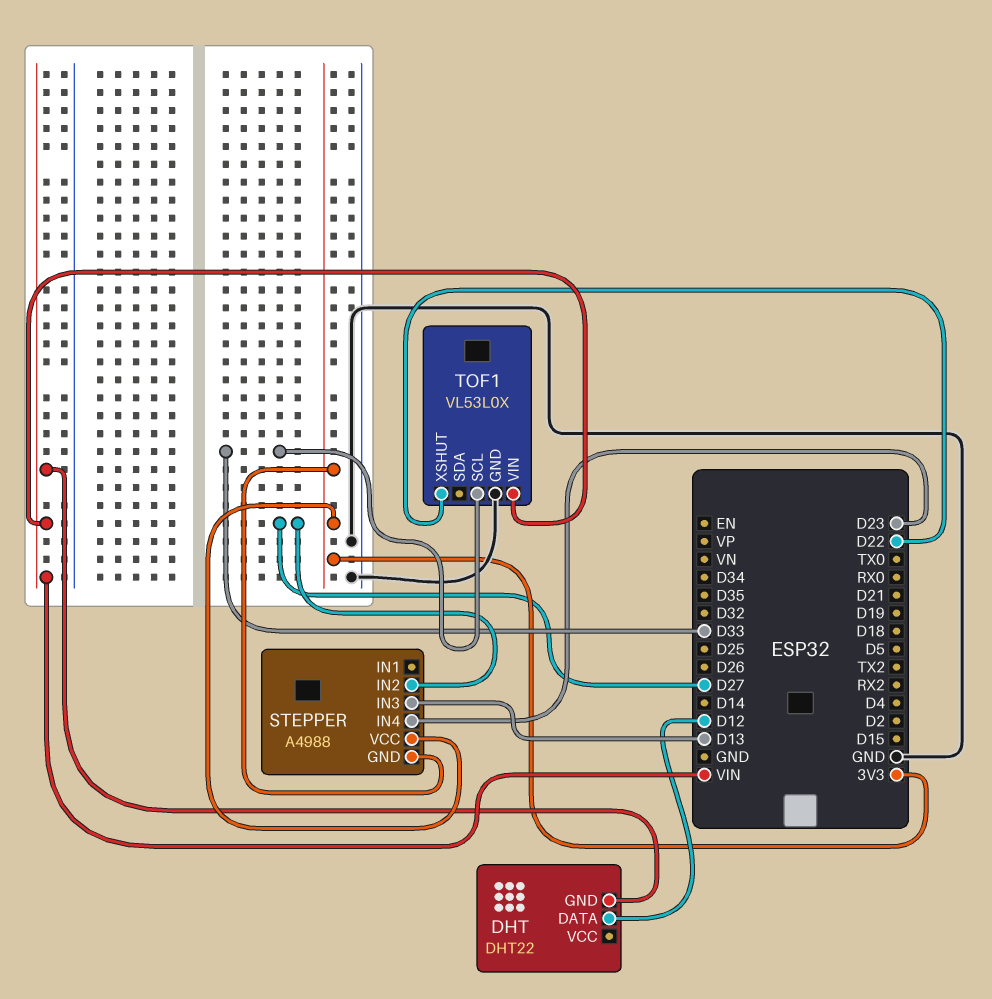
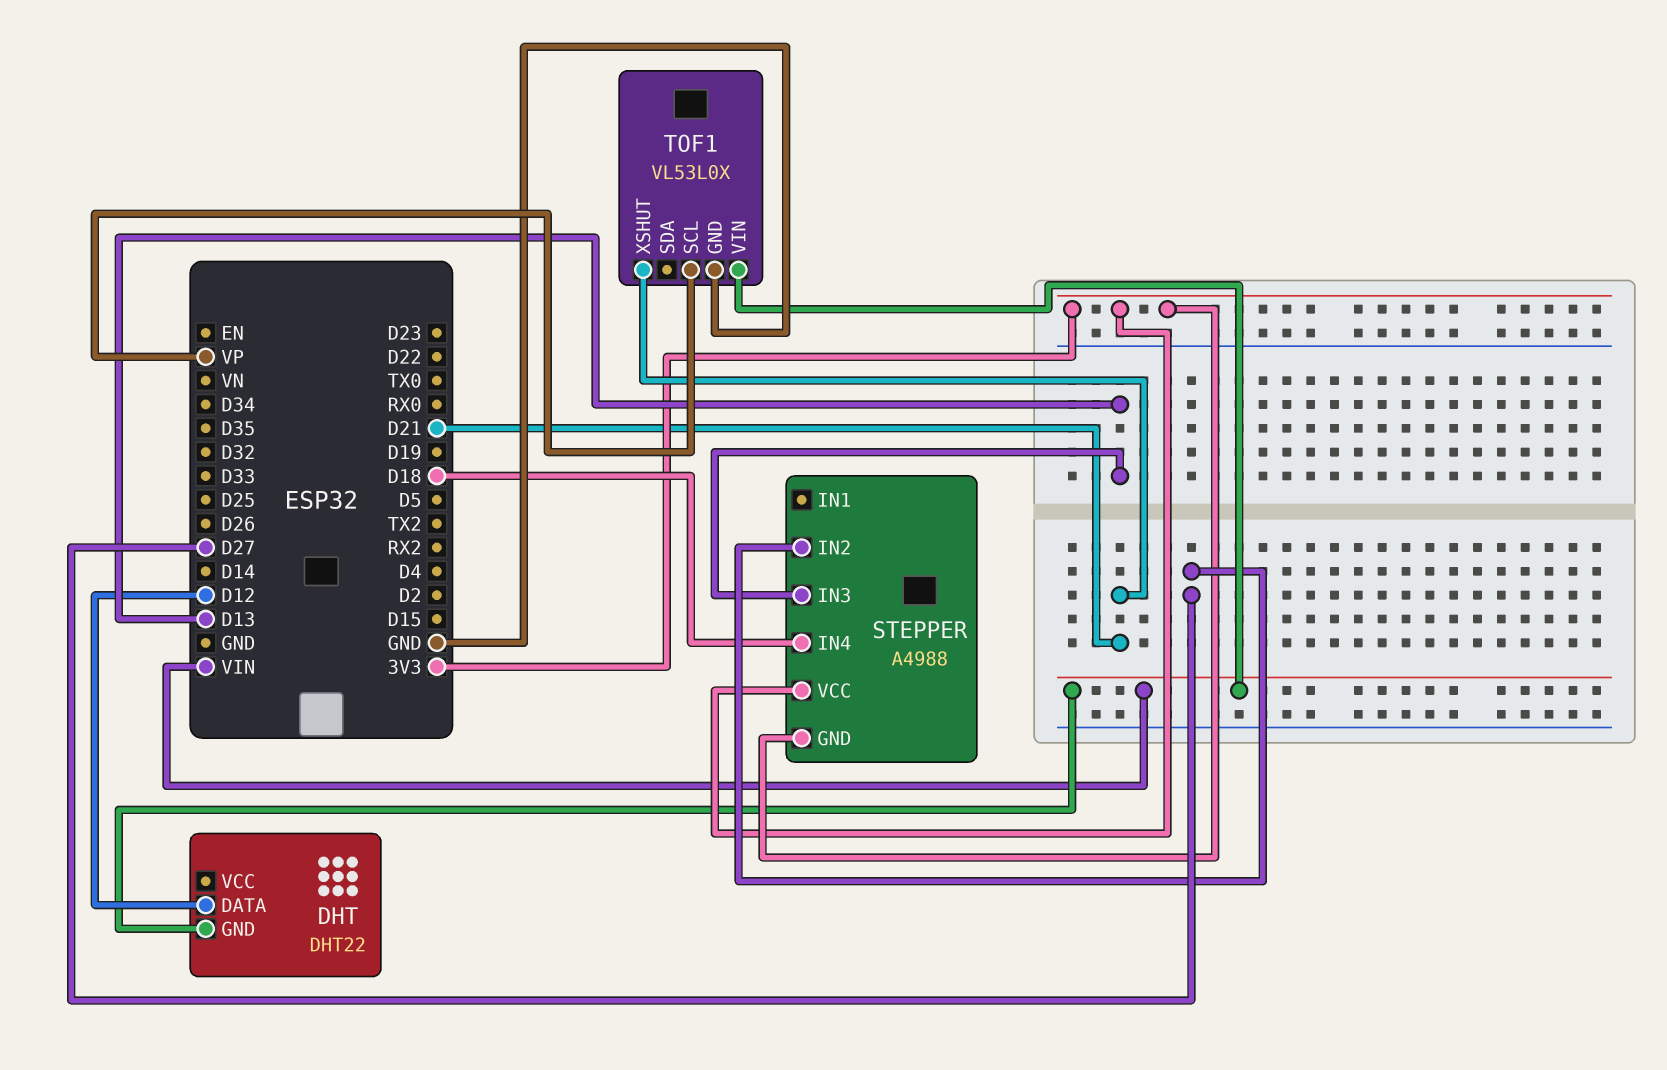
STEPPER pin IN4: D23 -> D18
TOF1 pin SCL: D33 -> VP
TOF1 pin XSHUT: D22 -> D21

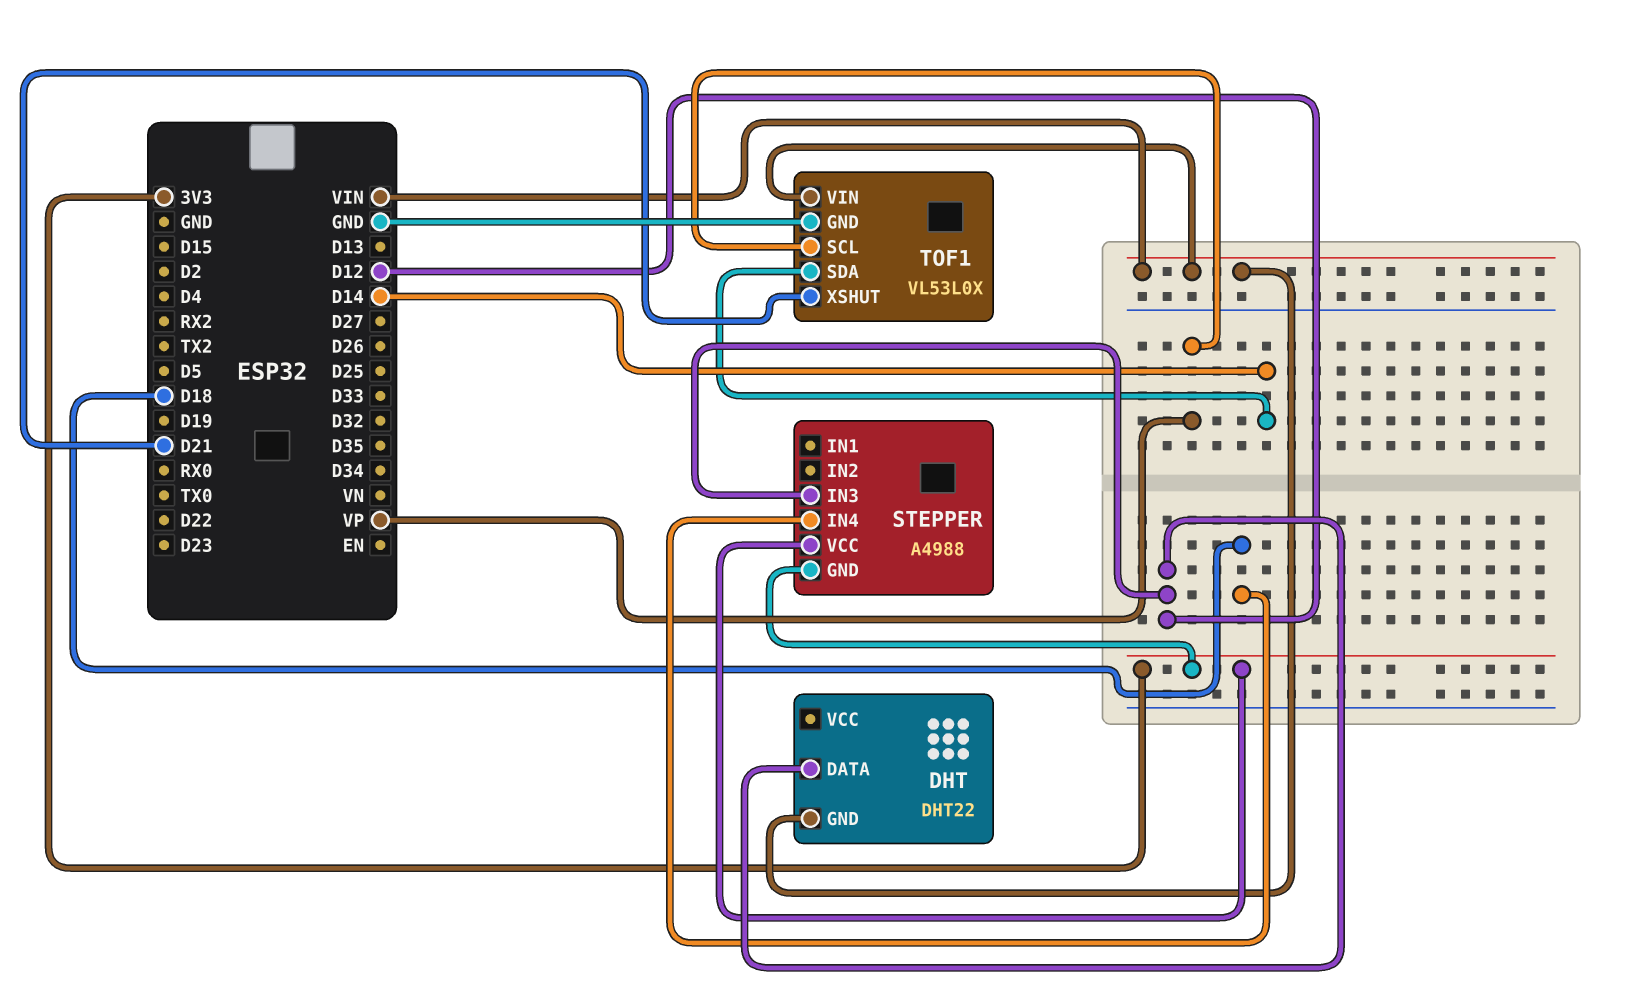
STEPPER pin IN2: D27 -> none
STEPPER pin IN3: D13 -> D12
TOF1 pin SDA: none -> D14

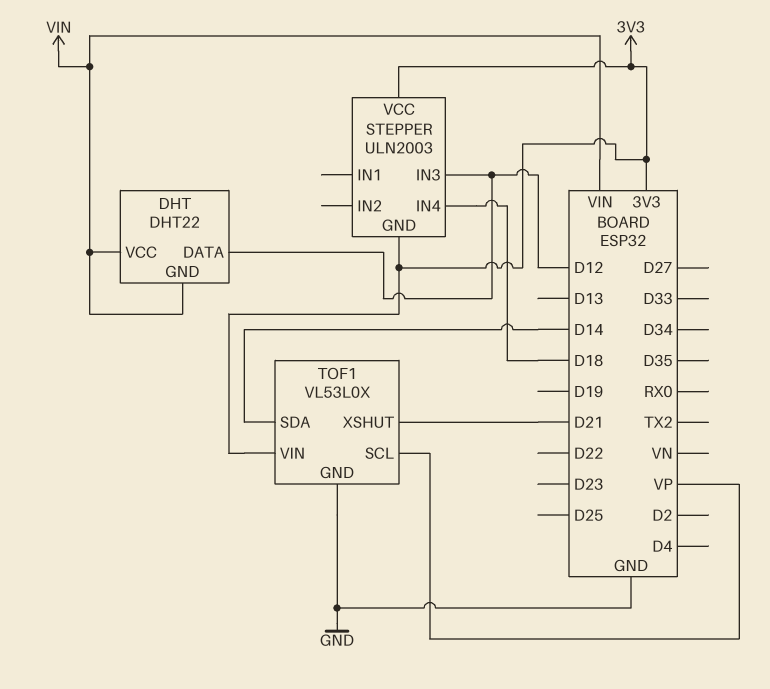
DHT pin VCC: none -> VIN
STEPPER: A4988 -> ULN2003
TOF1 pin VIN: VIN -> 3V3

